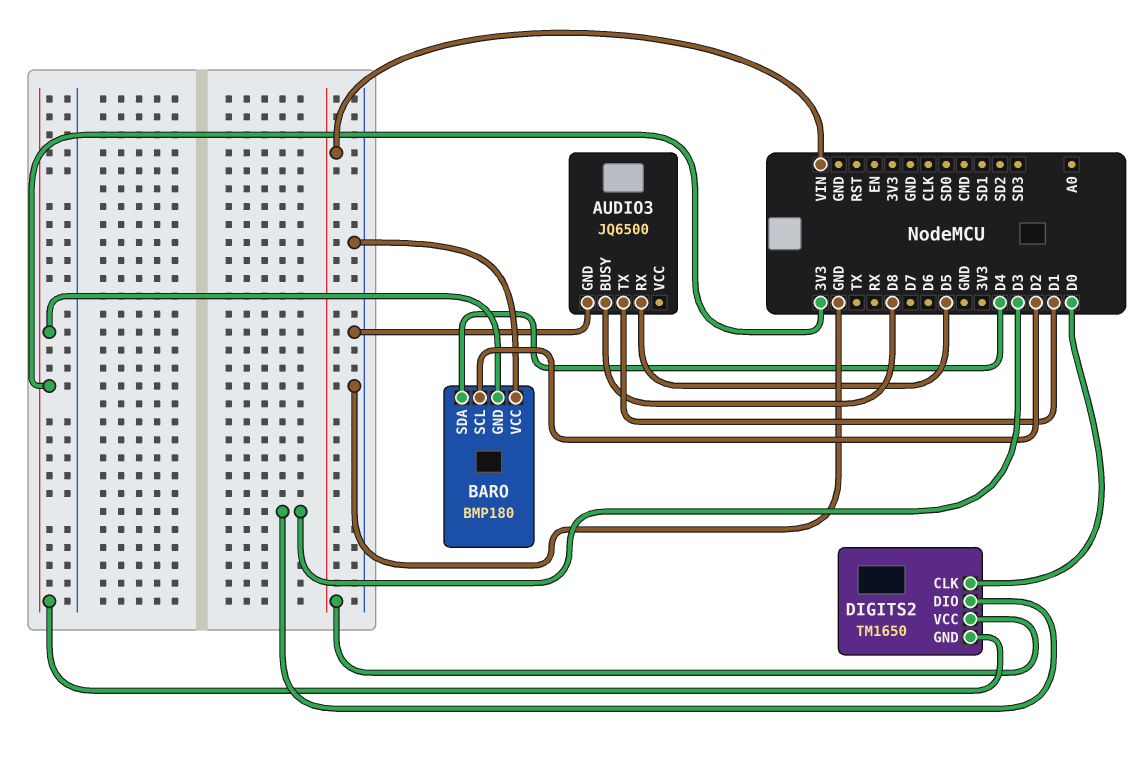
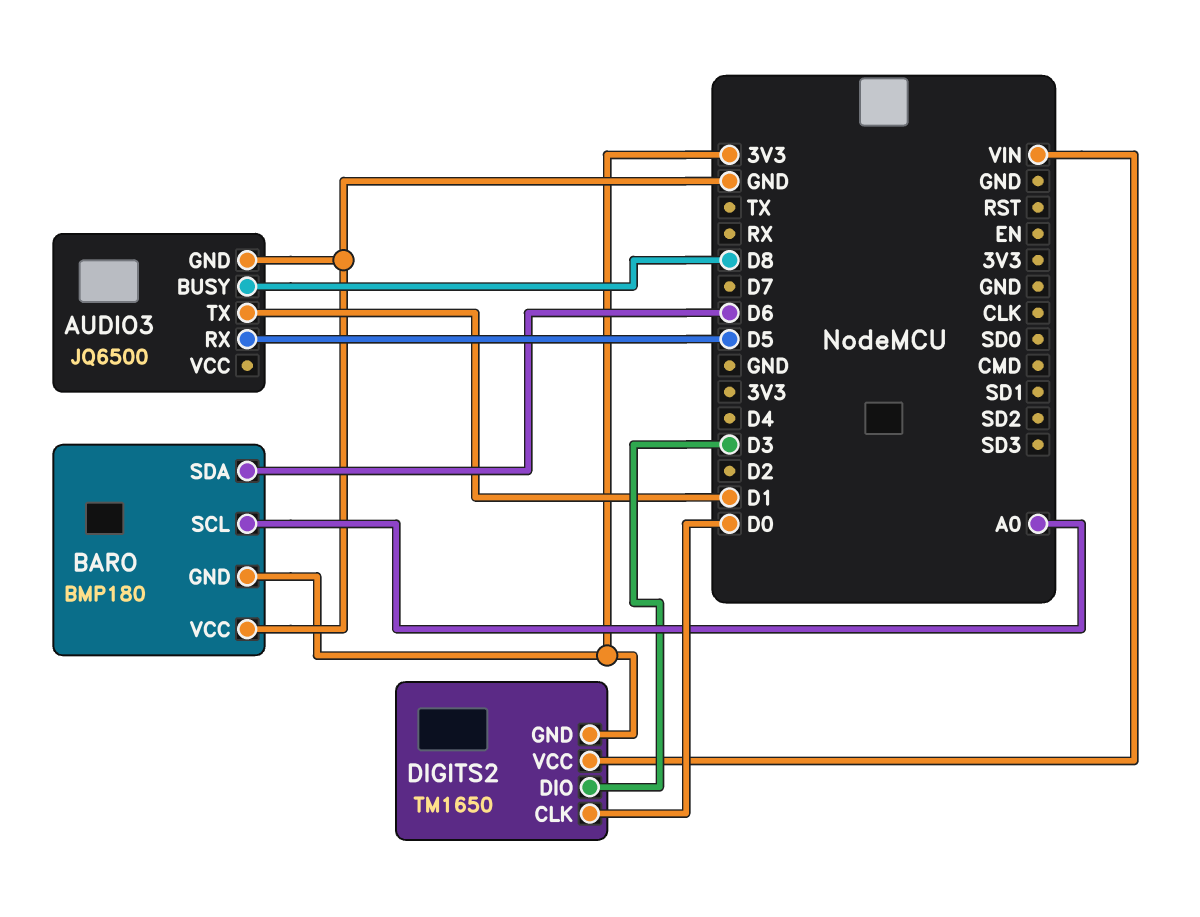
BARO pin SCL: D2 -> A0
BARO pin SDA: D4 -> D6

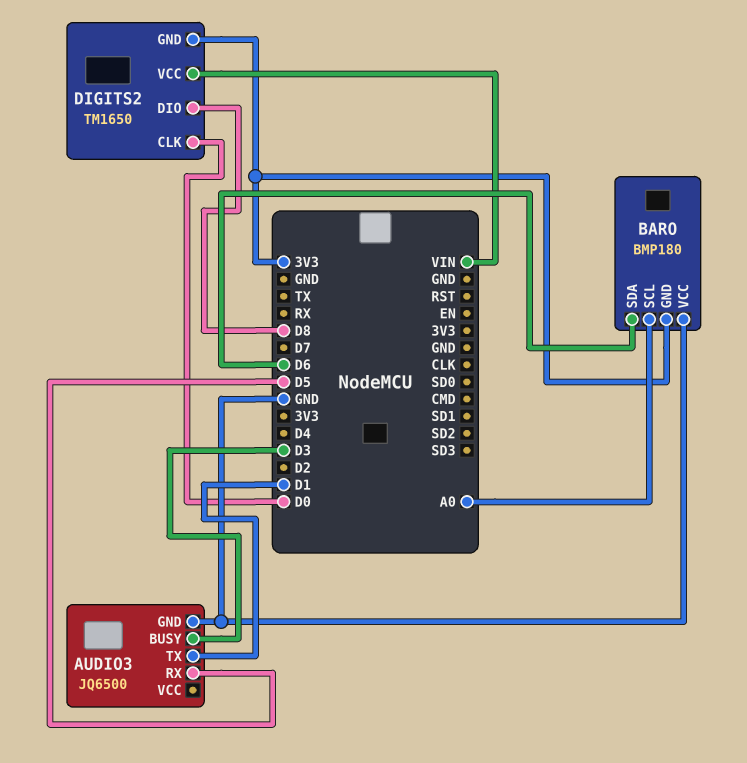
AUDIO3 pin BUSY: D8 -> D3
DIGITS2 pin DIO: D3 -> D8

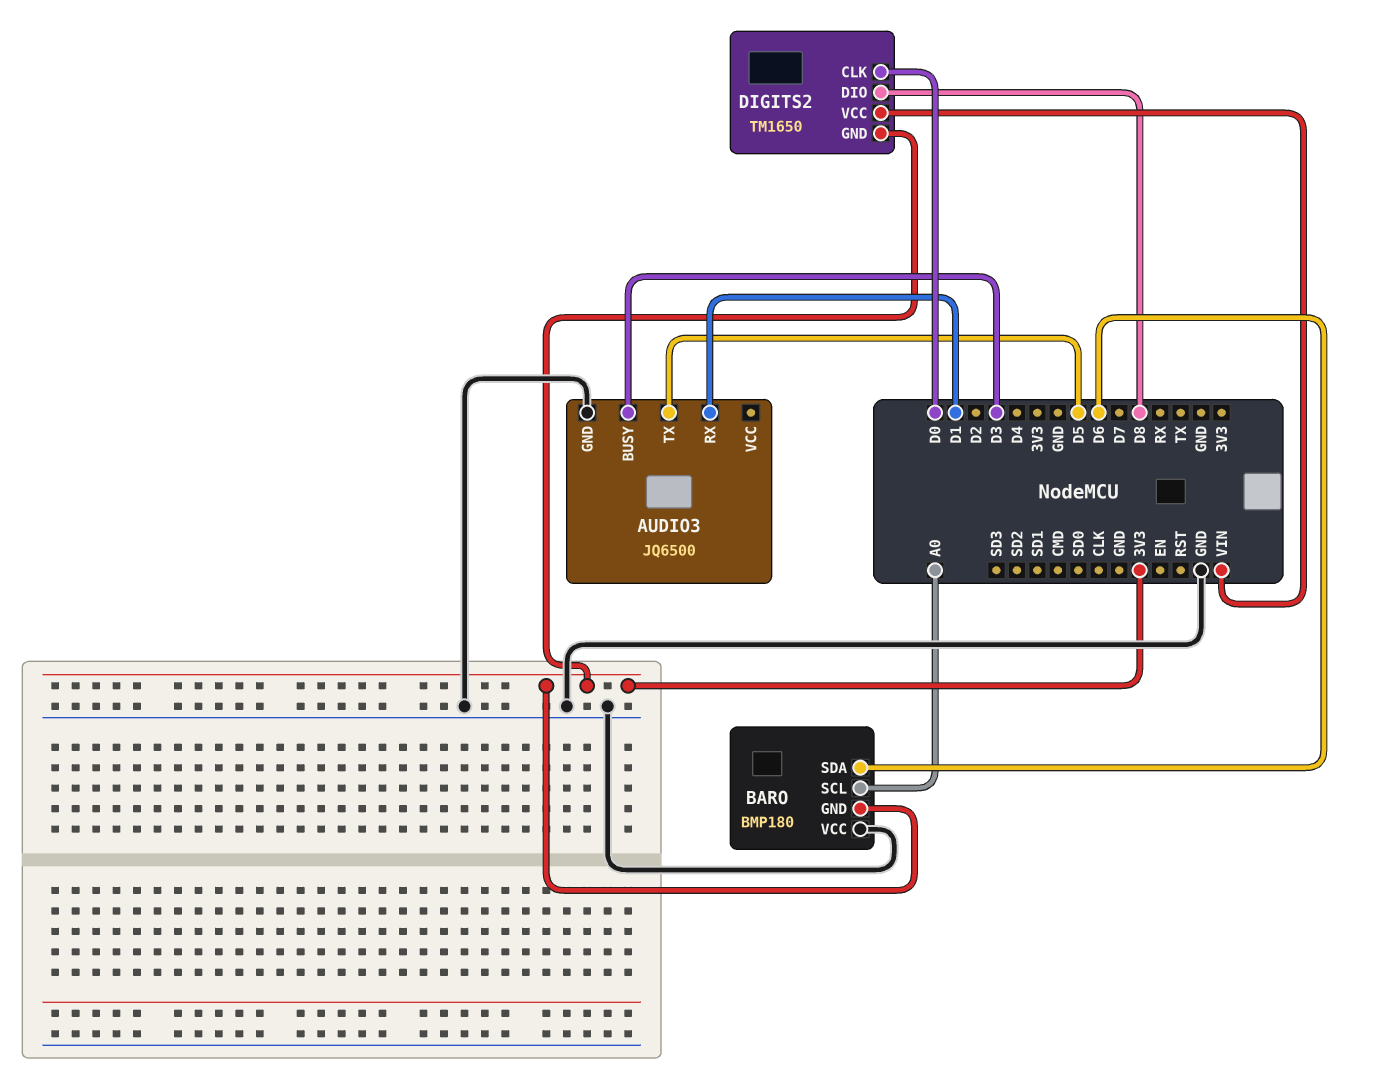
AUDIO3 pin RX: D5 -> D1
AUDIO3 pin TX: D1 -> D5

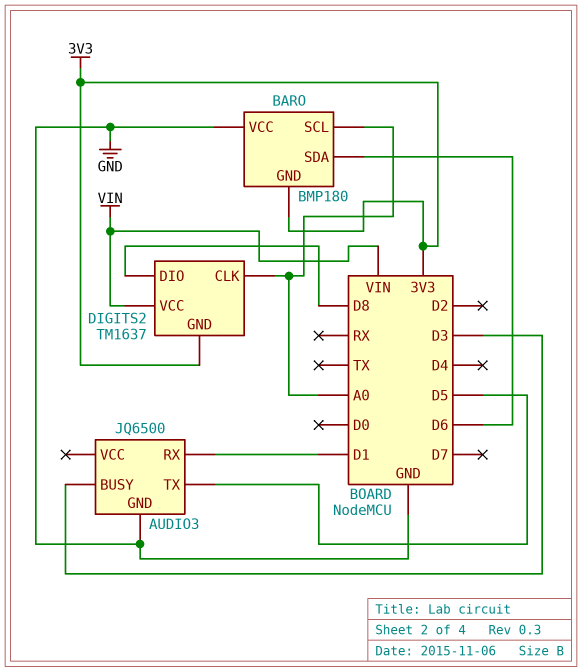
DIGITS2: TM1650 -> TM1637
DIGITS2 pin CLK: D0 -> A0

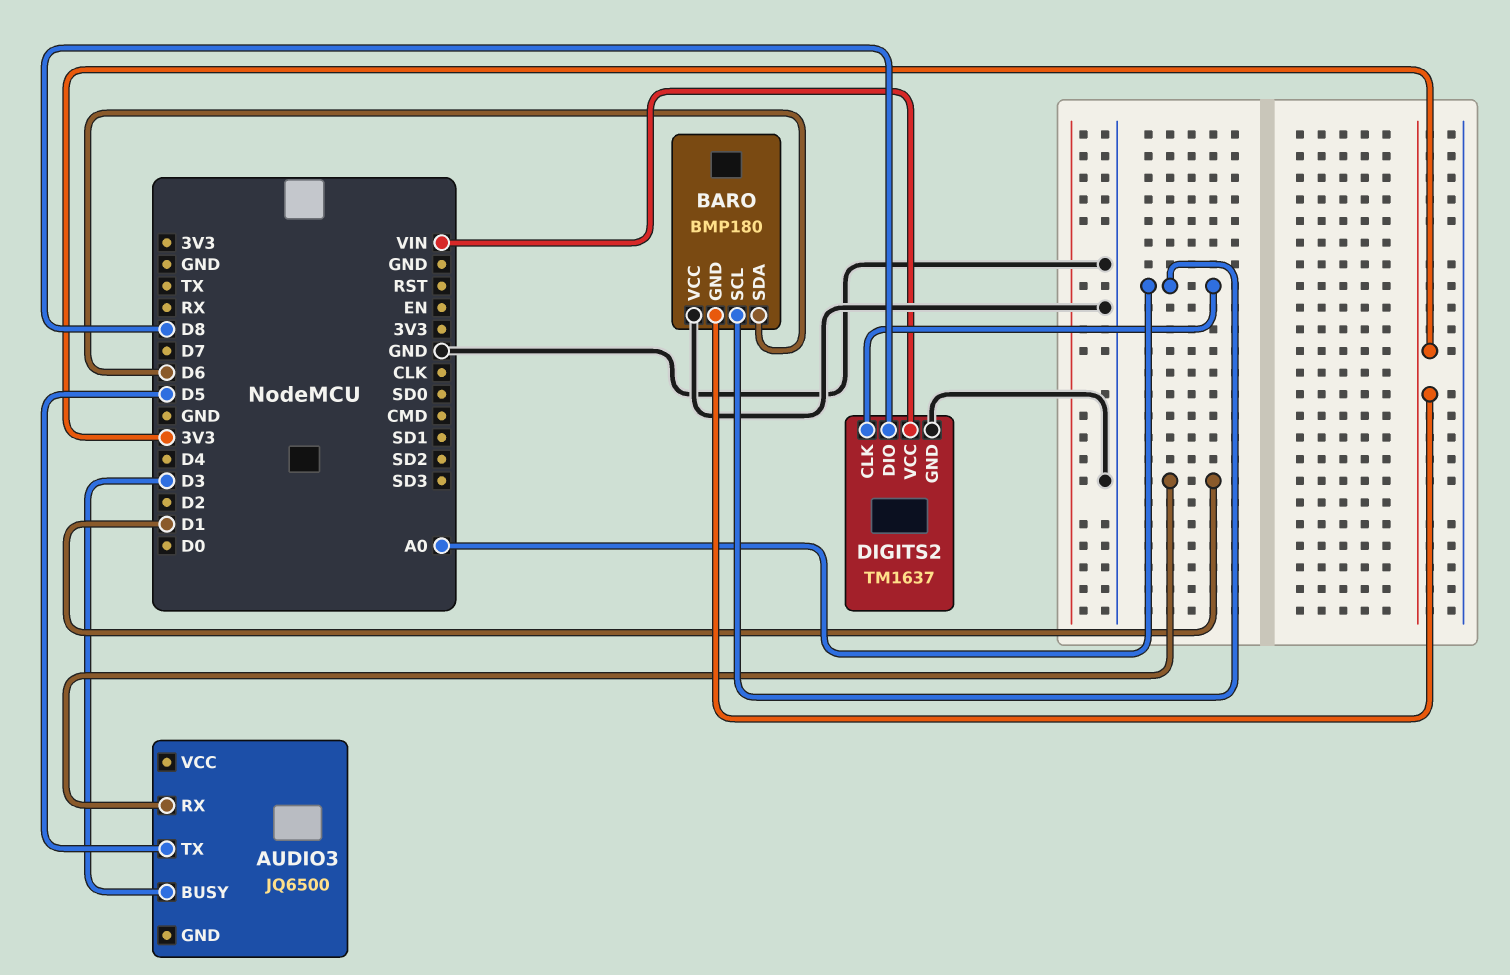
AUDIO3 pin GND: GND -> none
DIGITS2 pin GND: 3V3 -> GND

